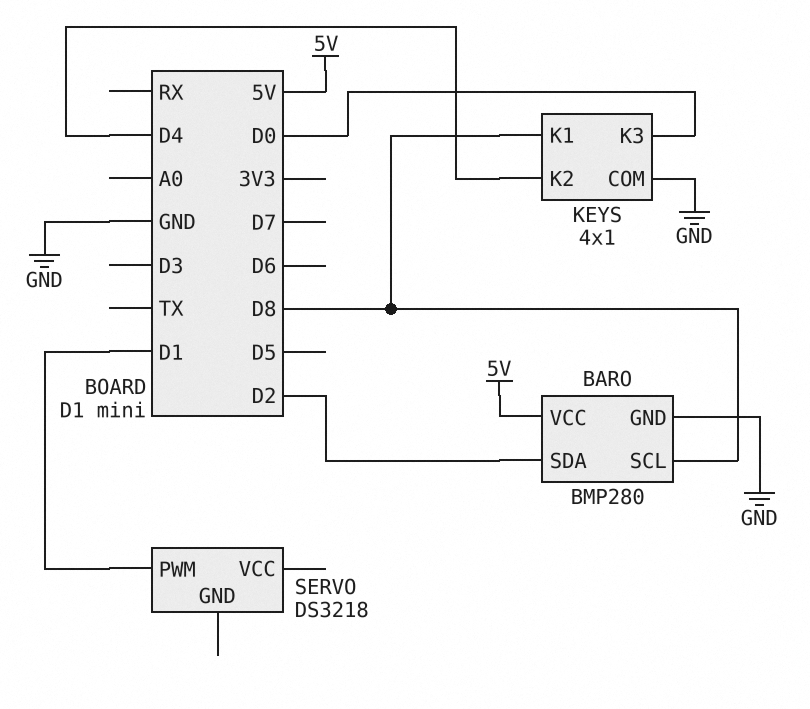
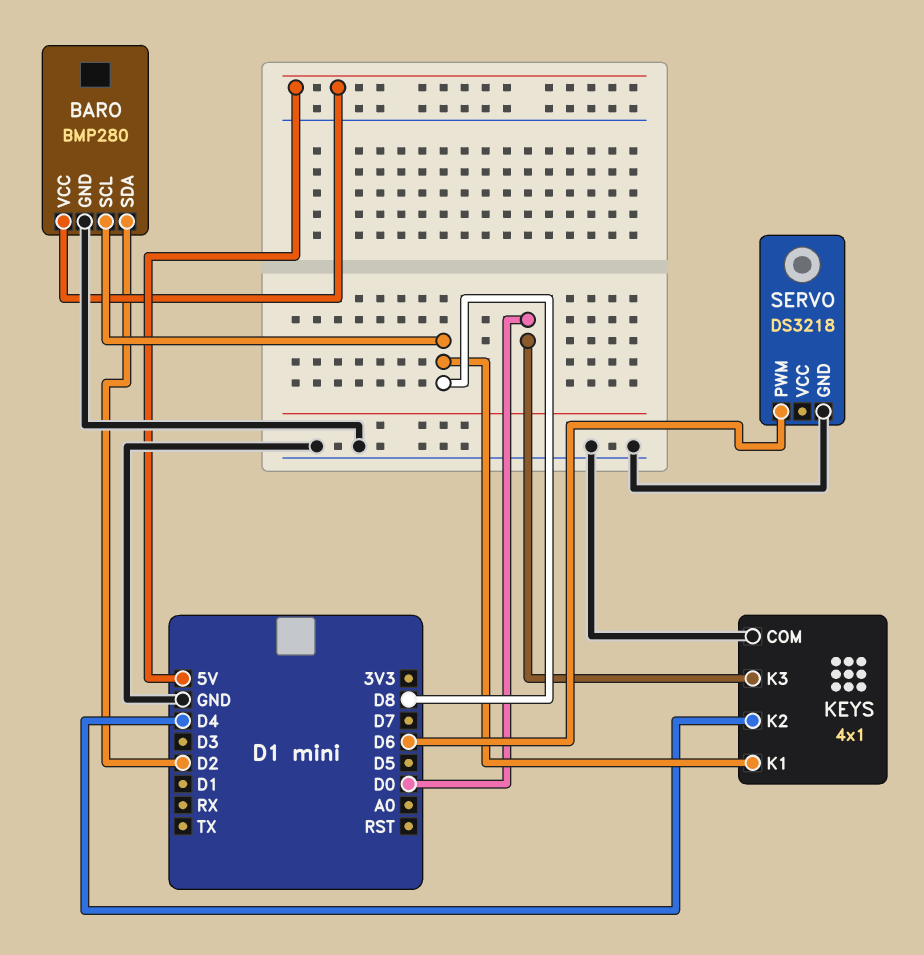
SERVO pin GND: none -> GND
SERVO pin PWM: D1 -> D6

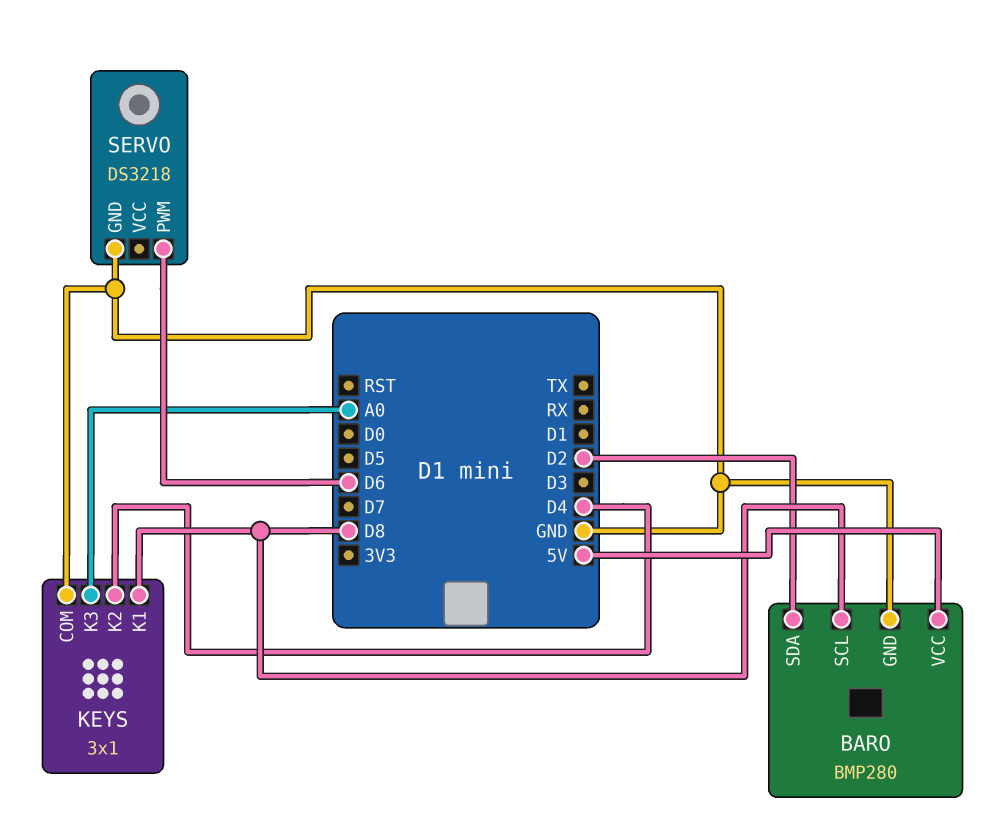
KEYS: 4x1 -> 3x1
KEYS pin K3: D0 -> A0

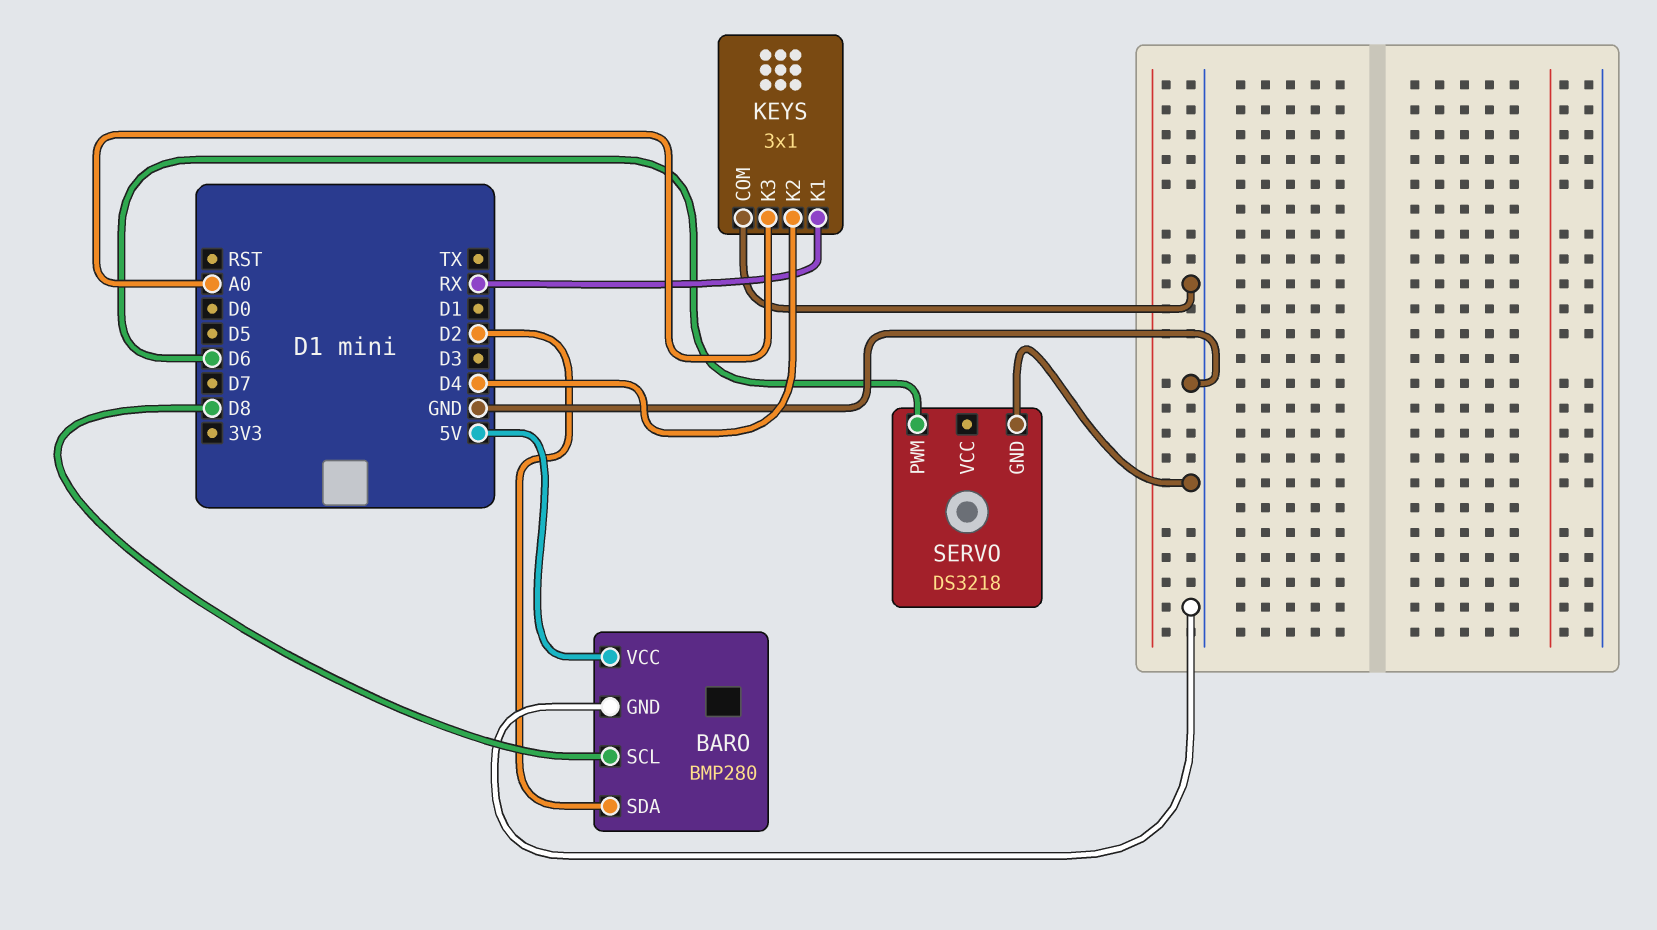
KEYS pin K1: D8 -> RX

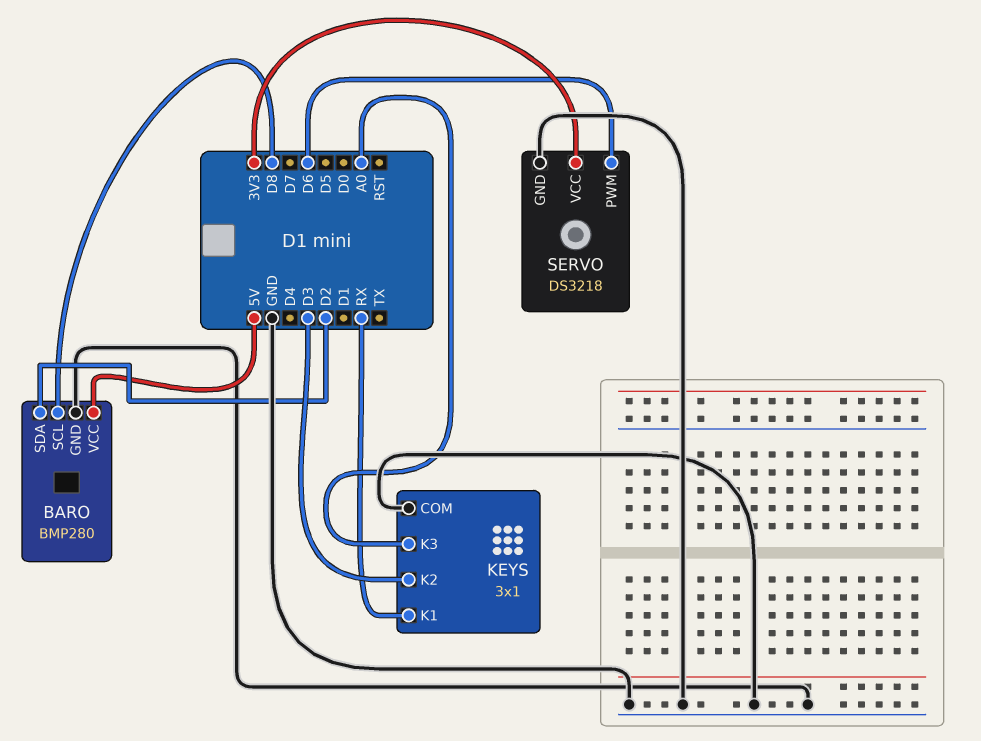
KEYS pin K2: D4 -> D3
SERVO pin VCC: none -> 3V3

